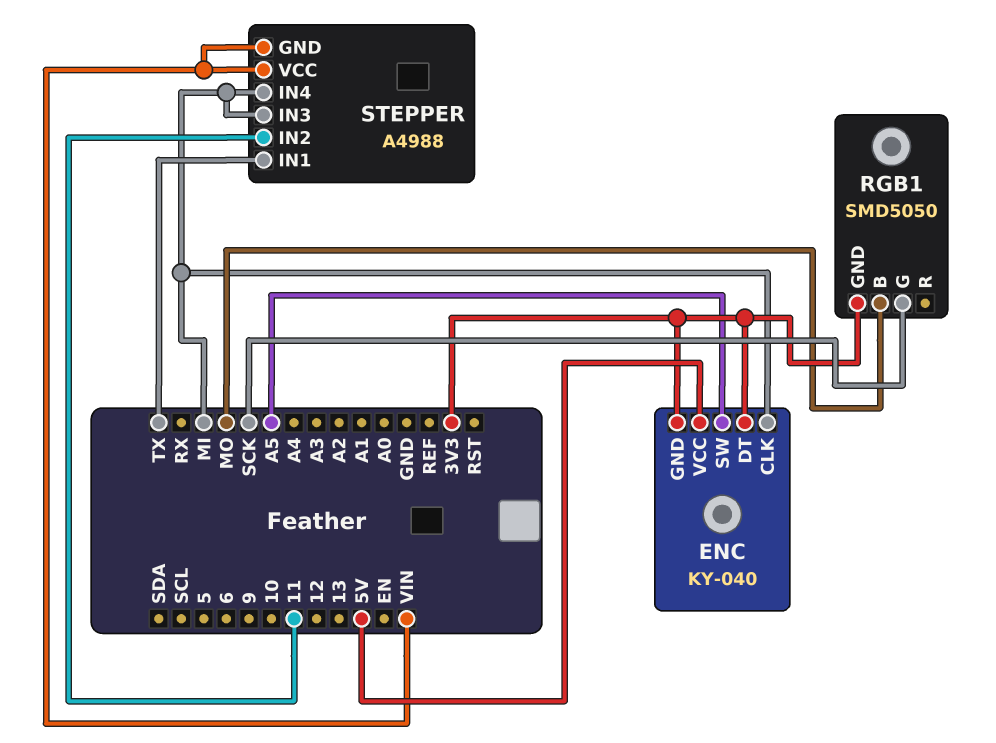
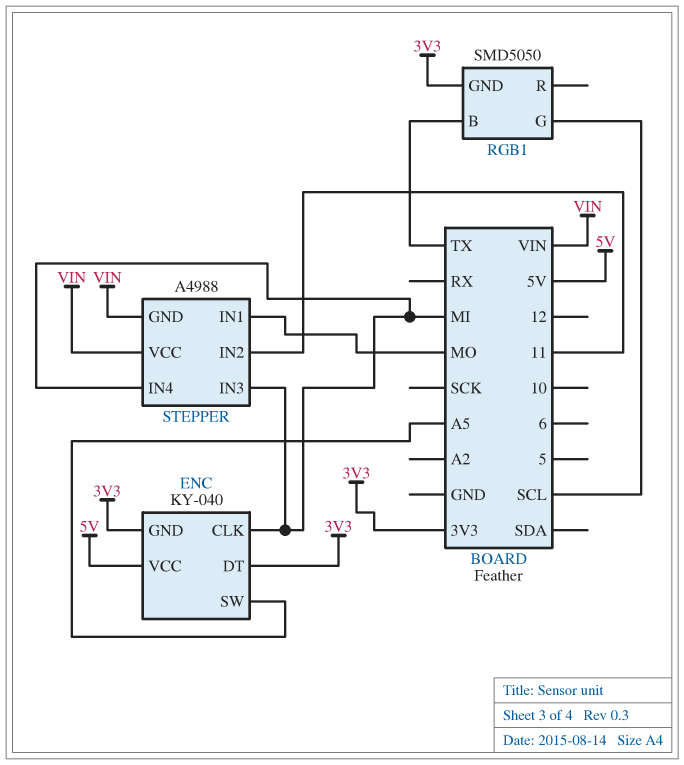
RGB1 pin B: MO -> TX
RGB1 pin G: SCK -> SCL
STEPPER pin IN1: TX -> MO

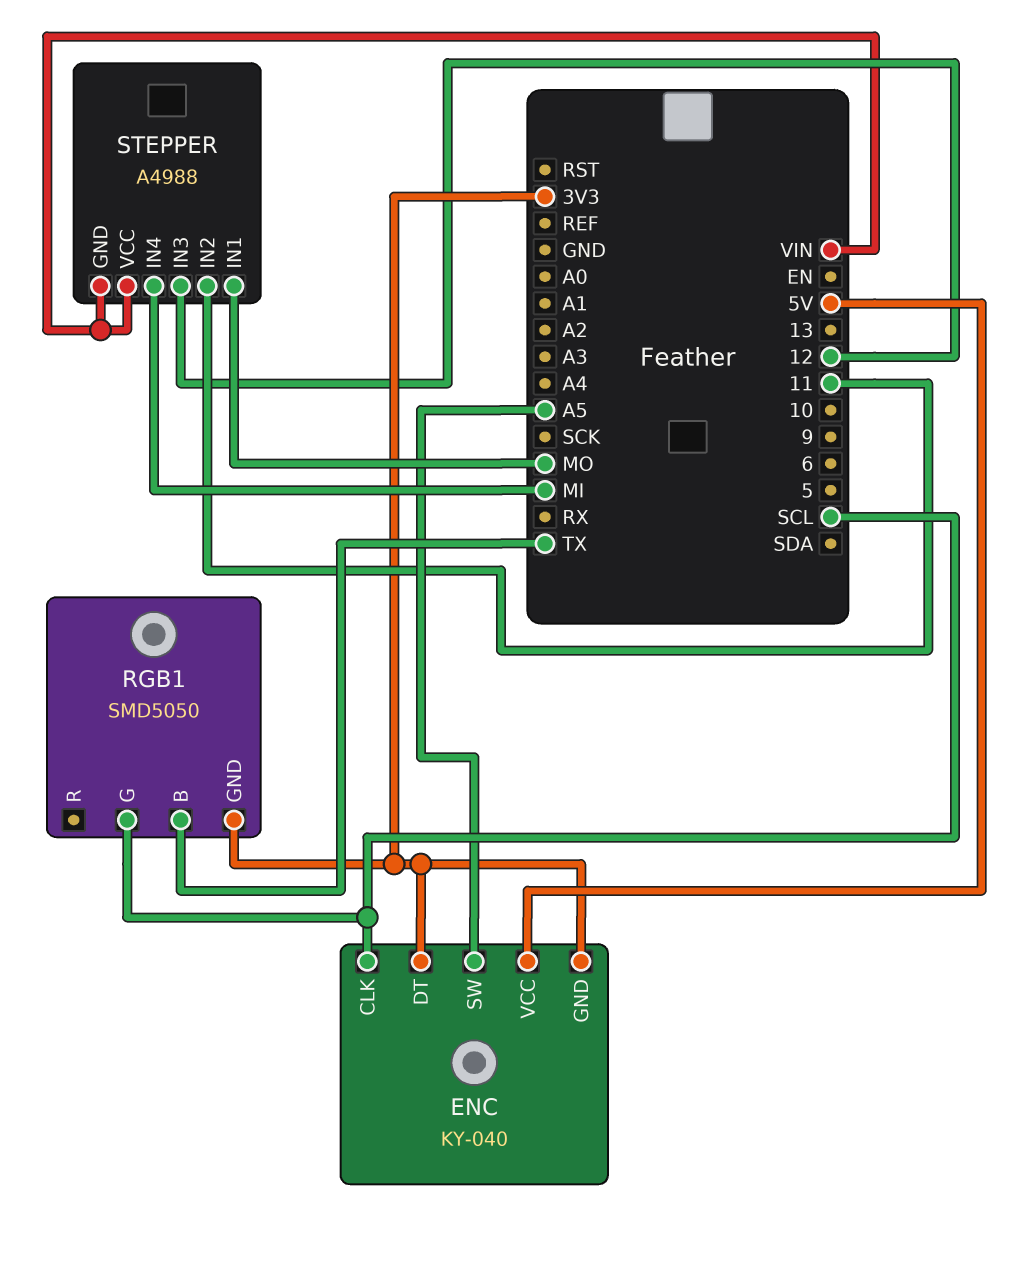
ENC pin CLK: MI -> SCL
STEPPER pin IN3: MI -> 12

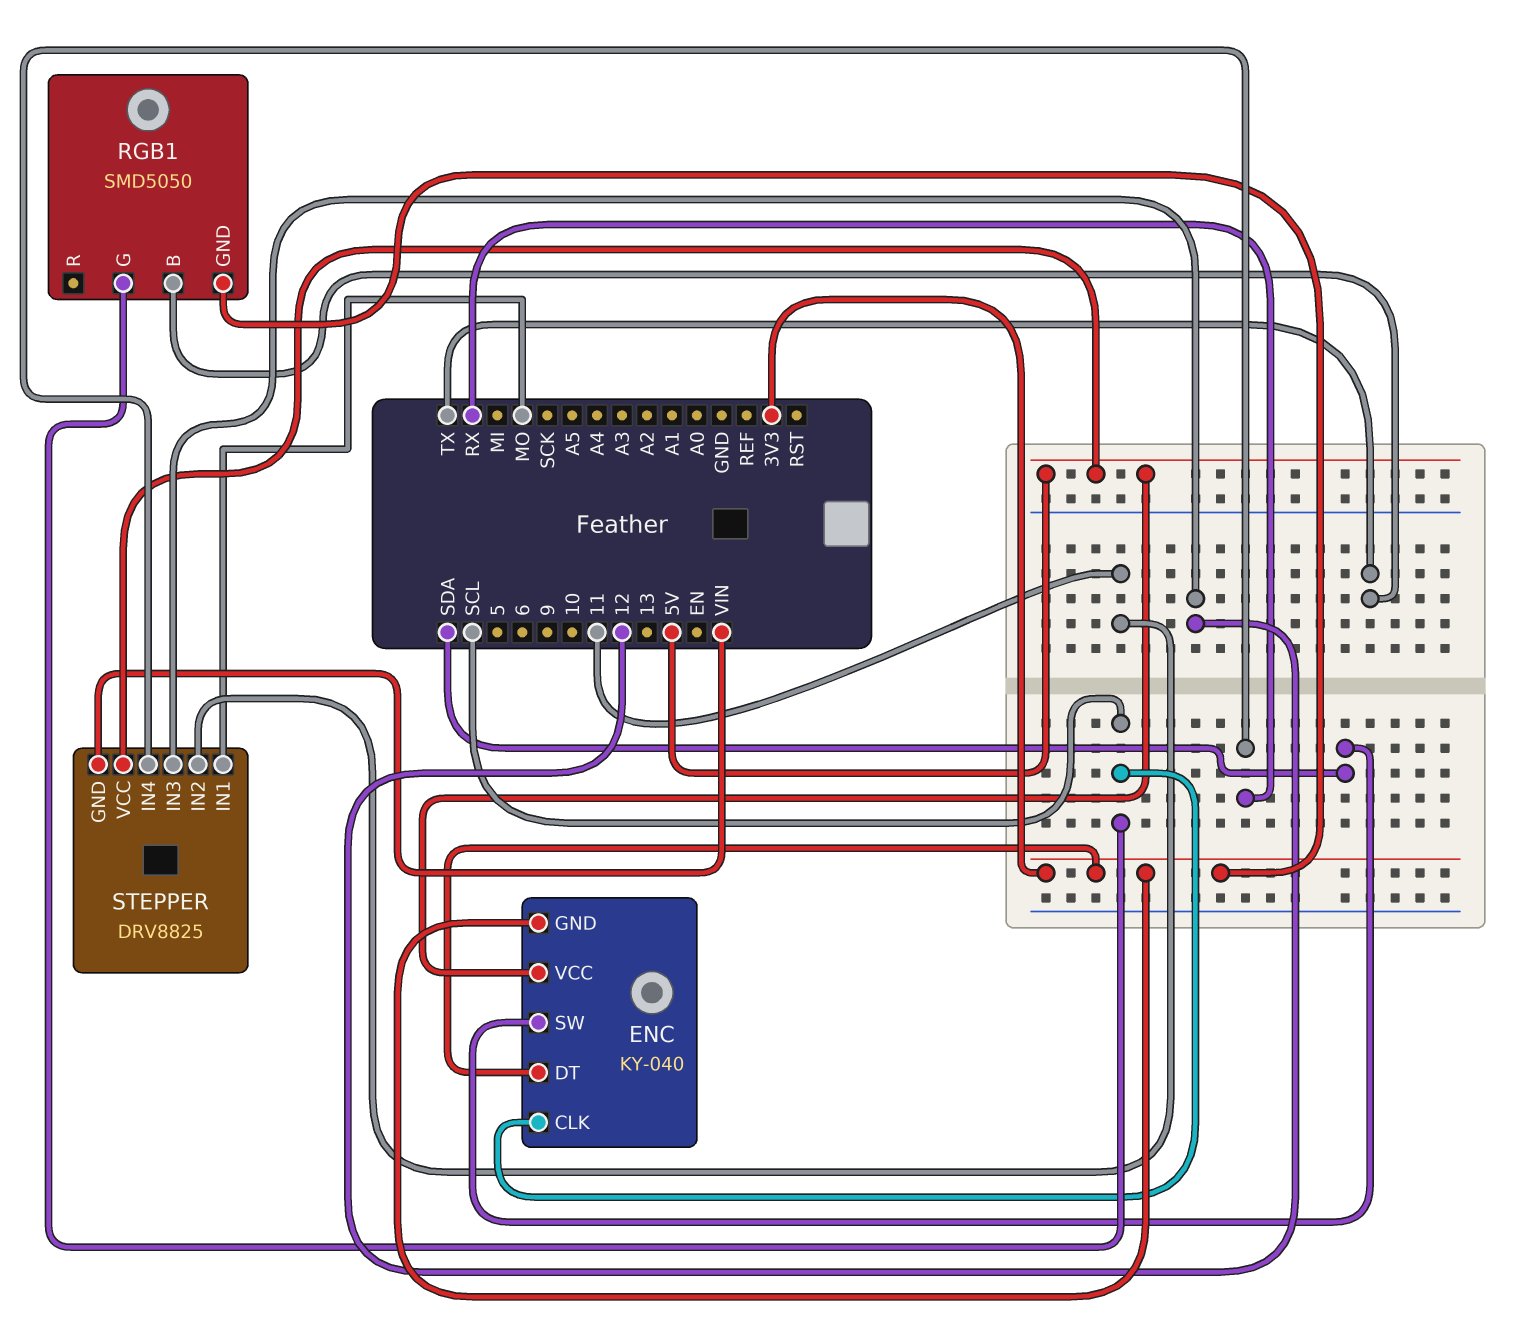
ENC pin SW: A5 -> SDA
STEPPER: A4988 -> DRV8825
STEPPER pin IN4: MI -> RX
STEPPER pin VCC: VIN -> 5V

